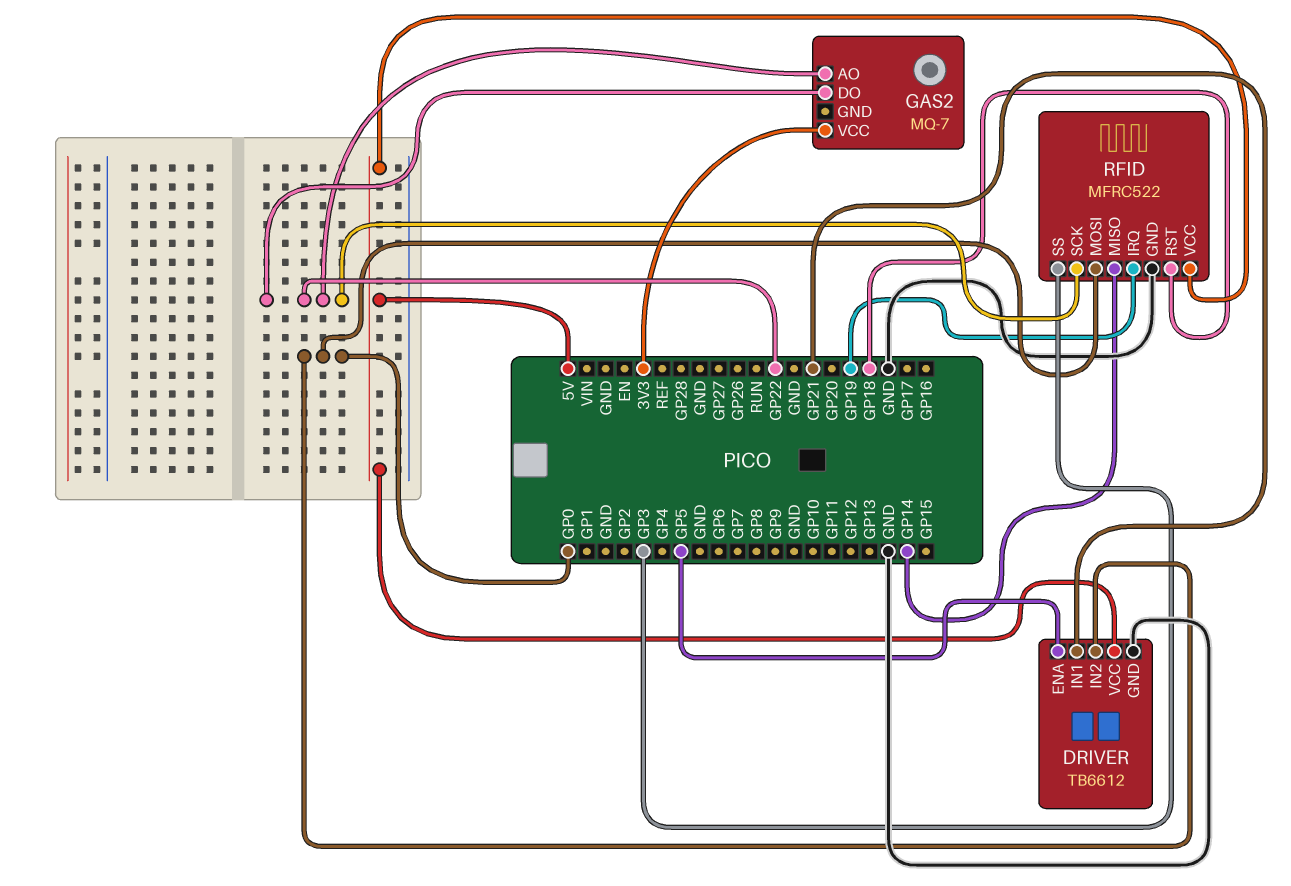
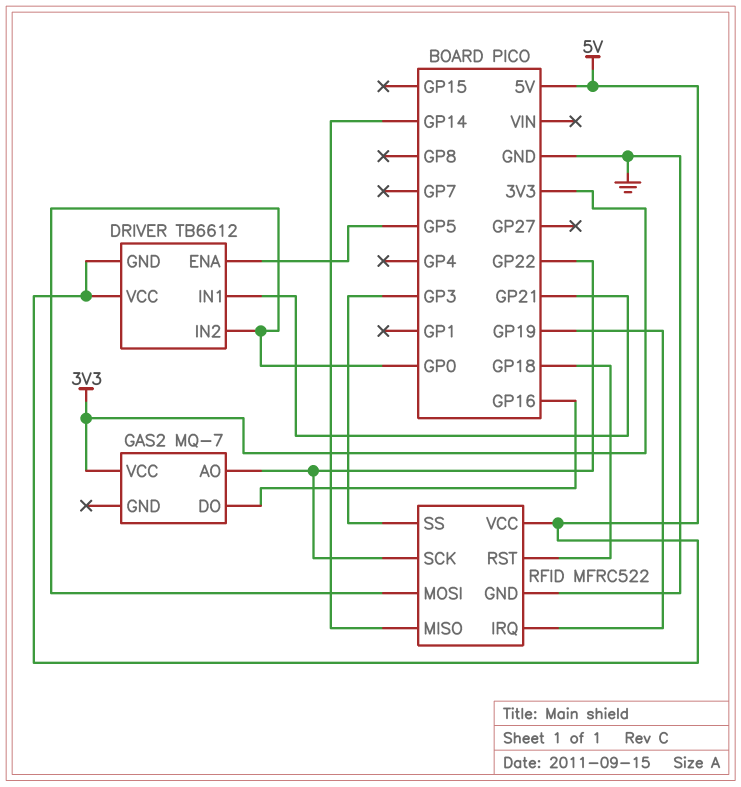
DRIVER pin GND: GND -> 5V
GAS2 pin DO: GP22 -> GP16

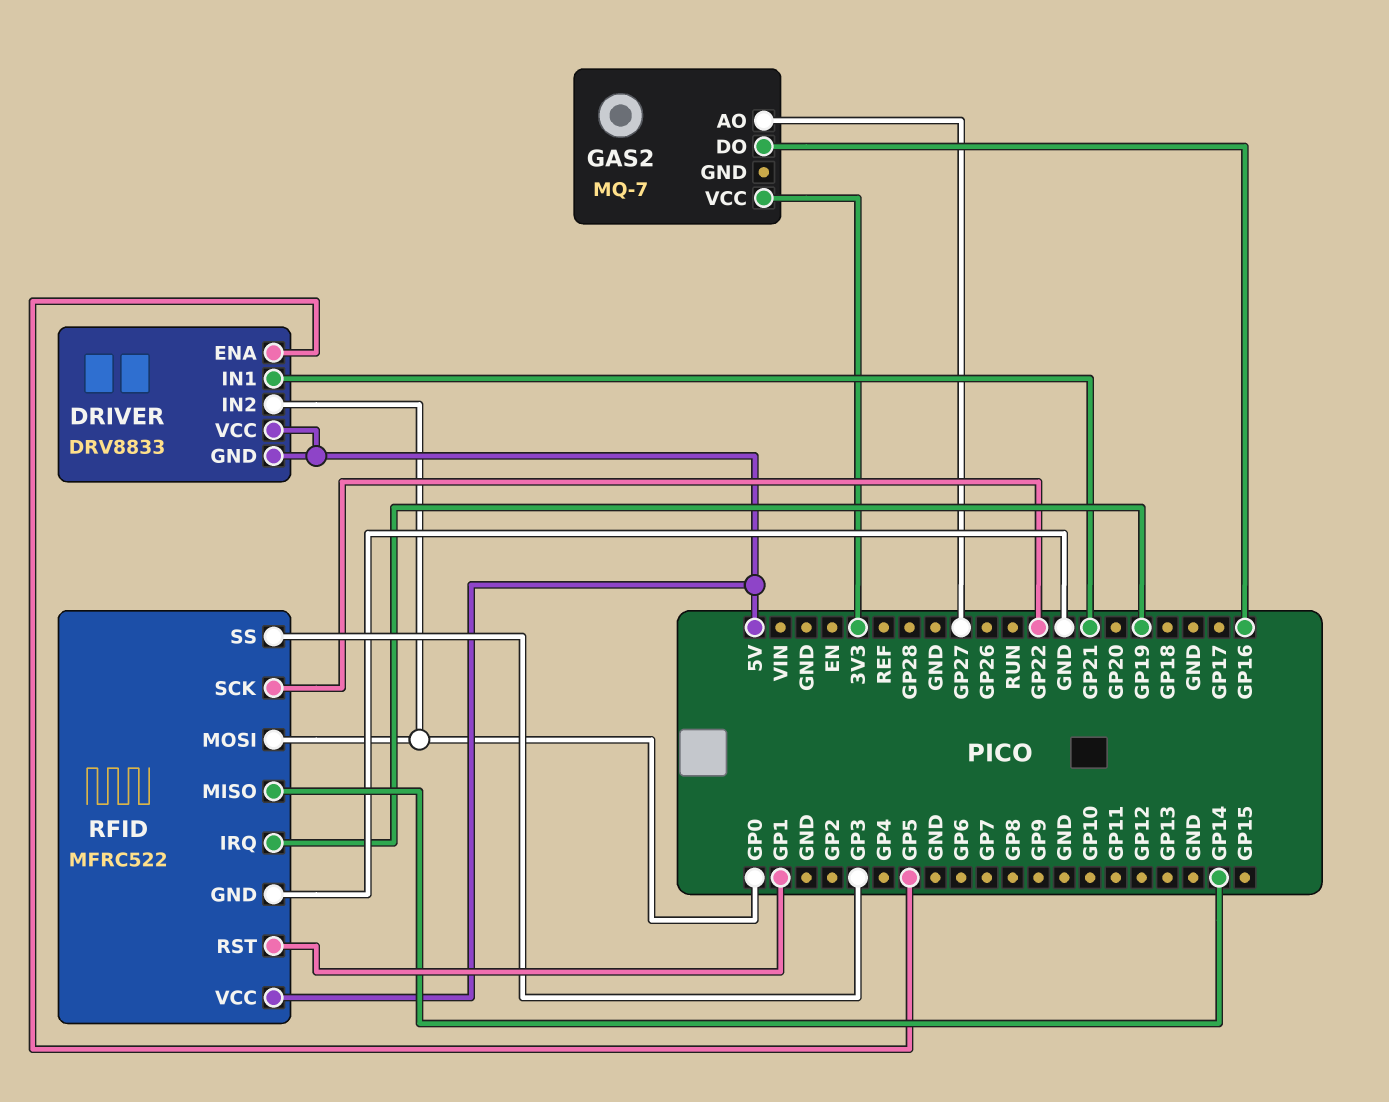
DRIVER: TB6612 -> DRV8833
GAS2 pin AO: GP22 -> GP27
RFID pin RST: GP18 -> GP1

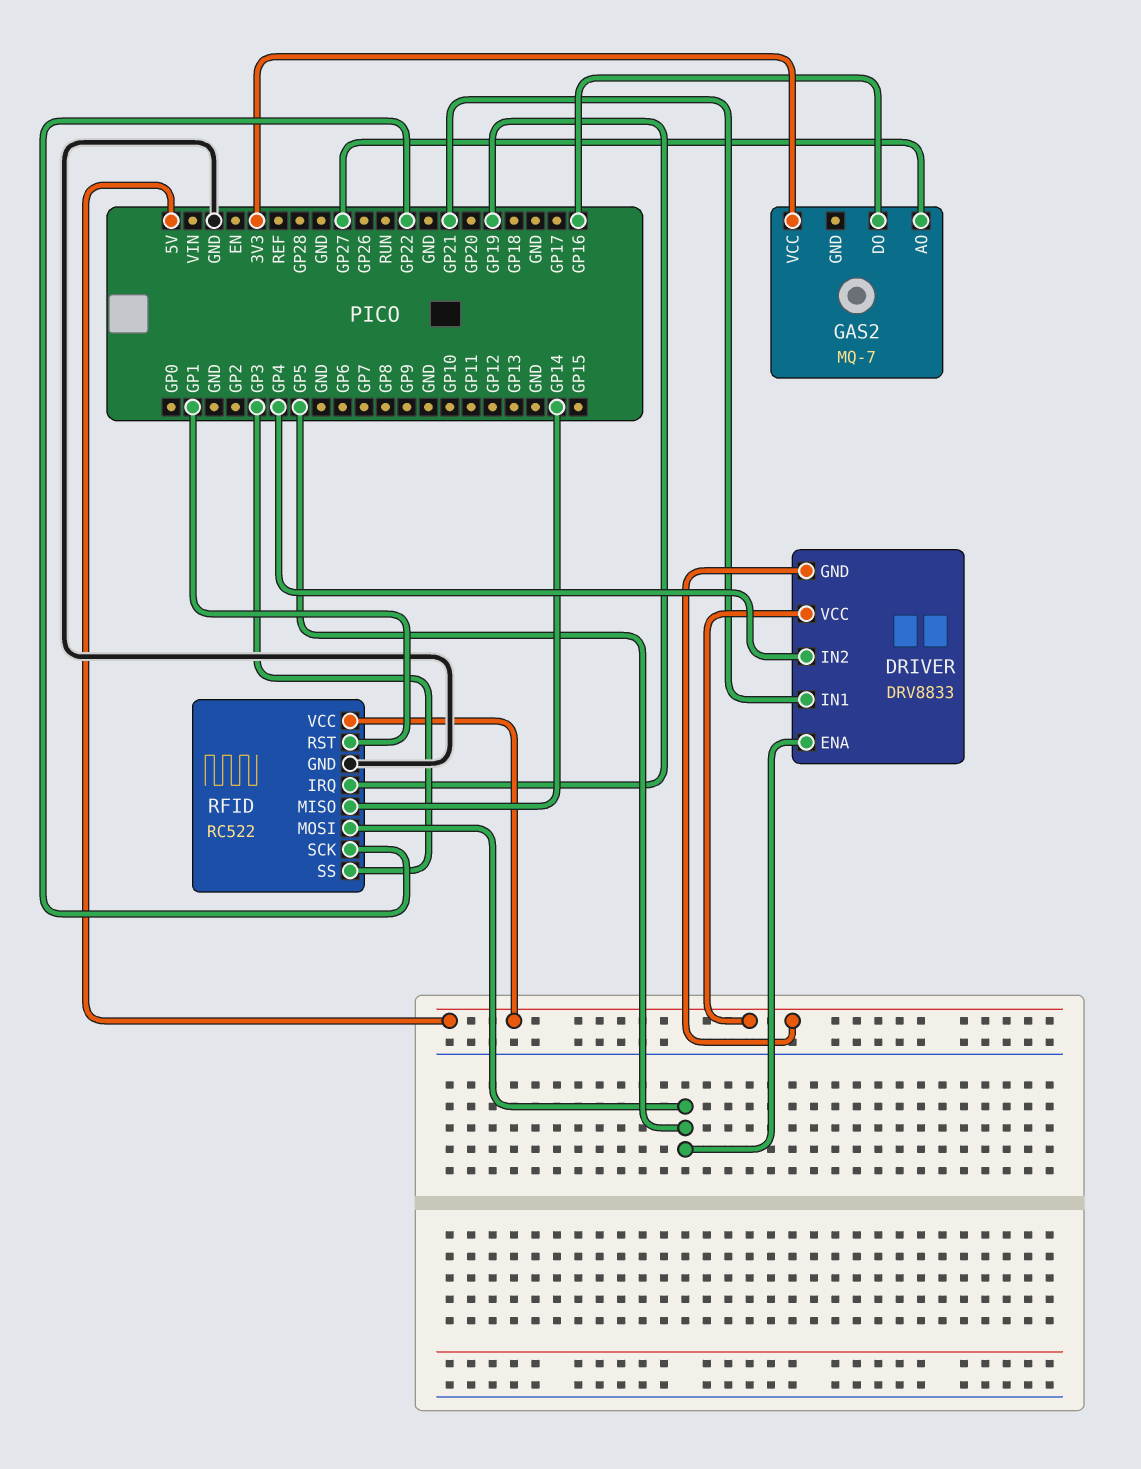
DRIVER pin IN2: GP0 -> GP4
RFID: MFRC522 -> RC522
RFID pin MOSI: GP0 -> GP5

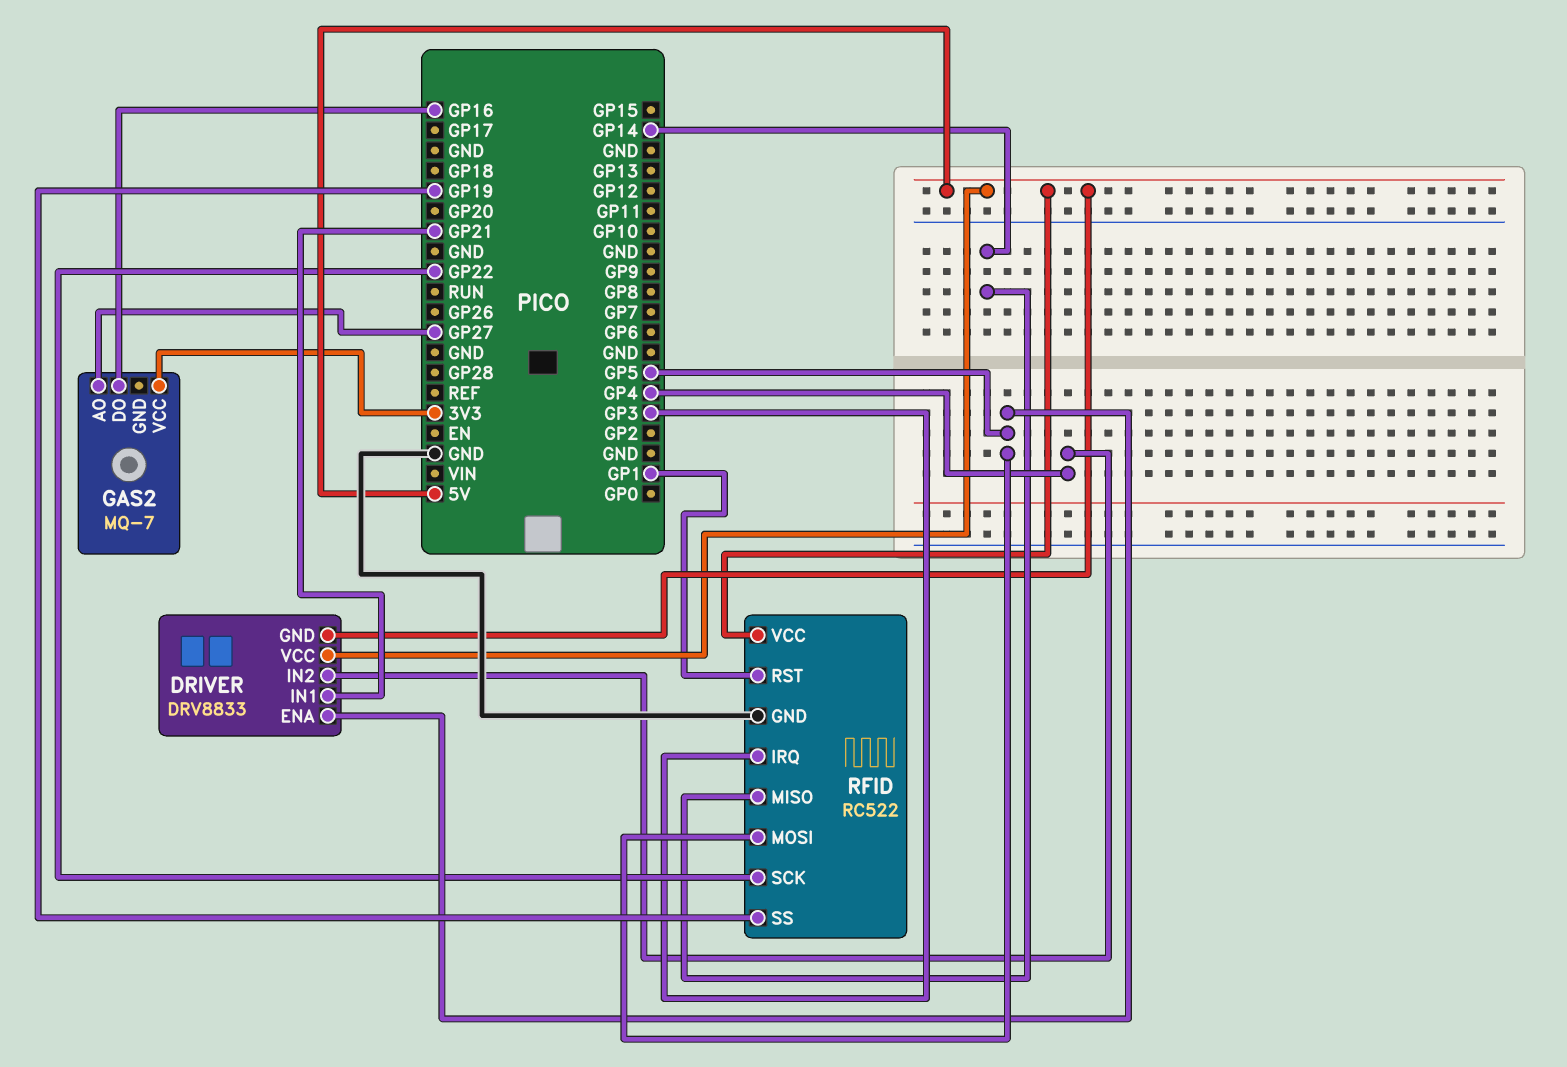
RFID pin IRQ: GP19 -> GP3
RFID pin SS: GP3 -> GP19

